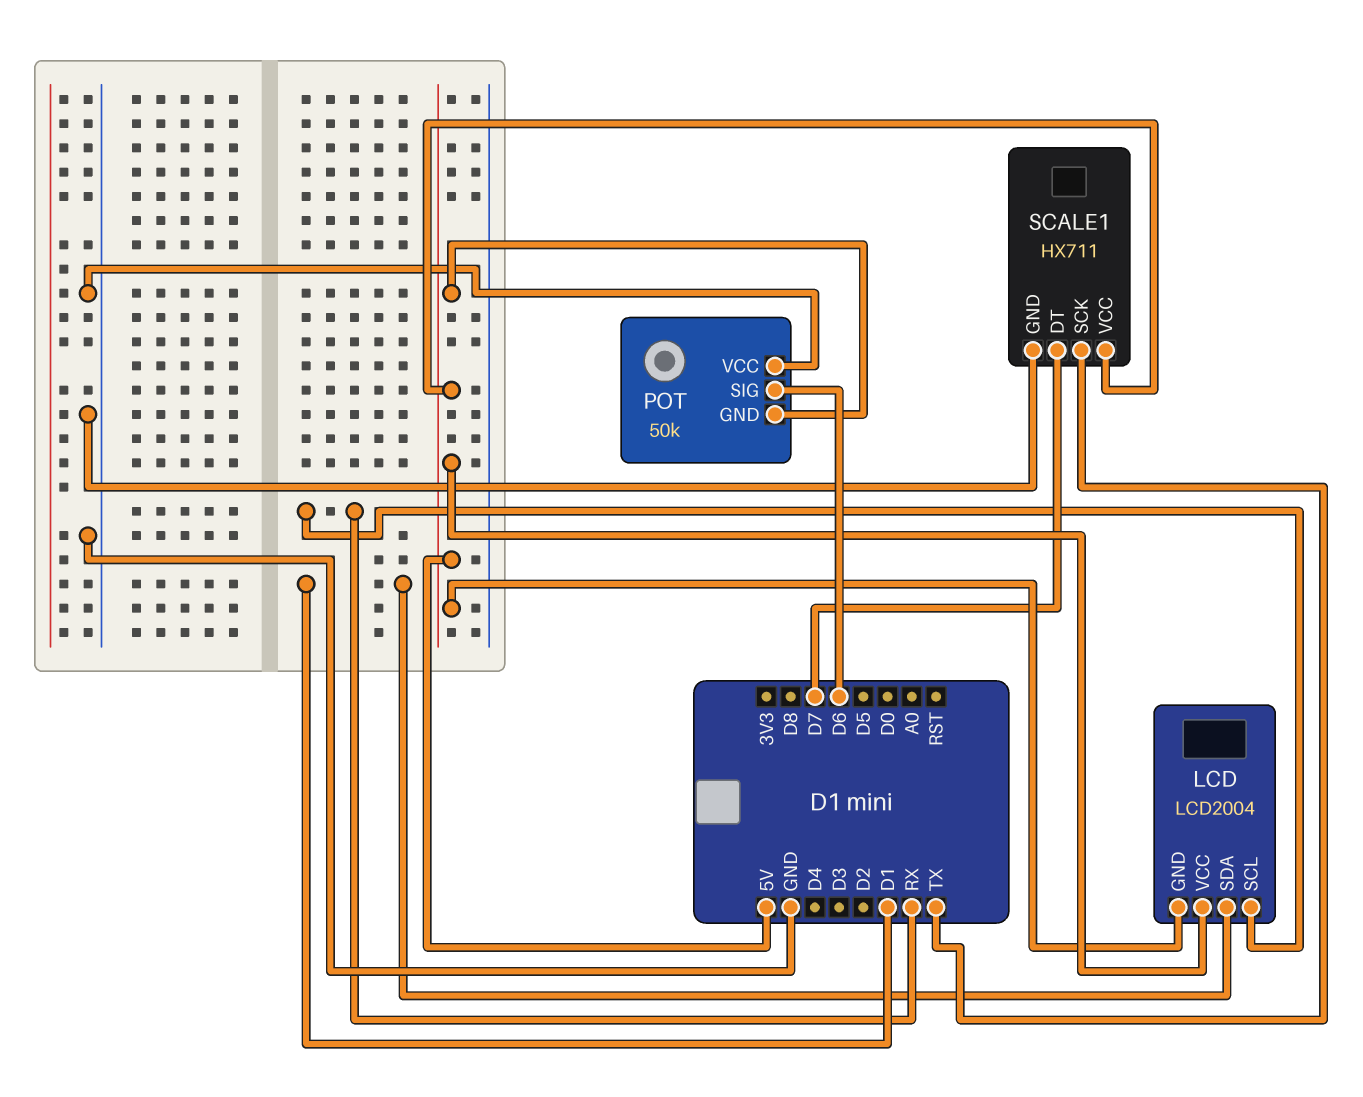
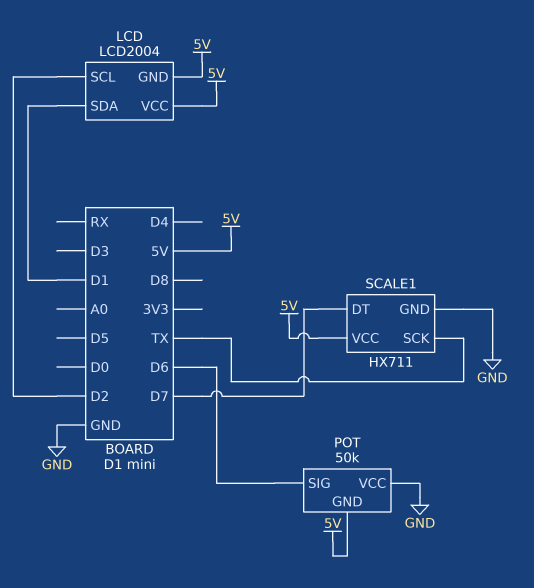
LCD pin SCL: RX -> D2

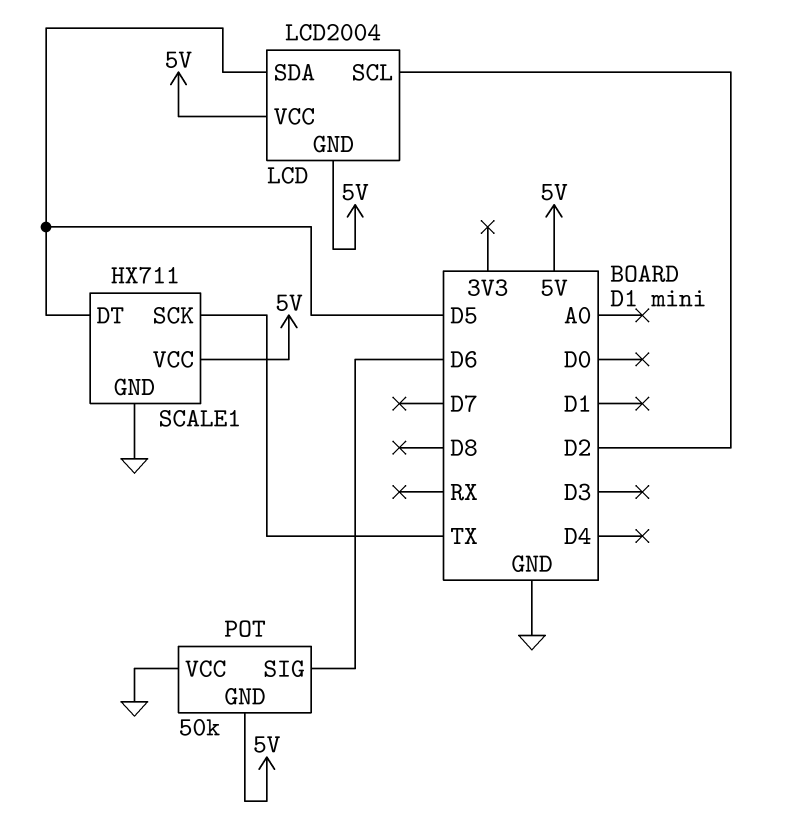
LCD pin SDA: D1 -> D5
SCALE1 pin DT: D7 -> D5

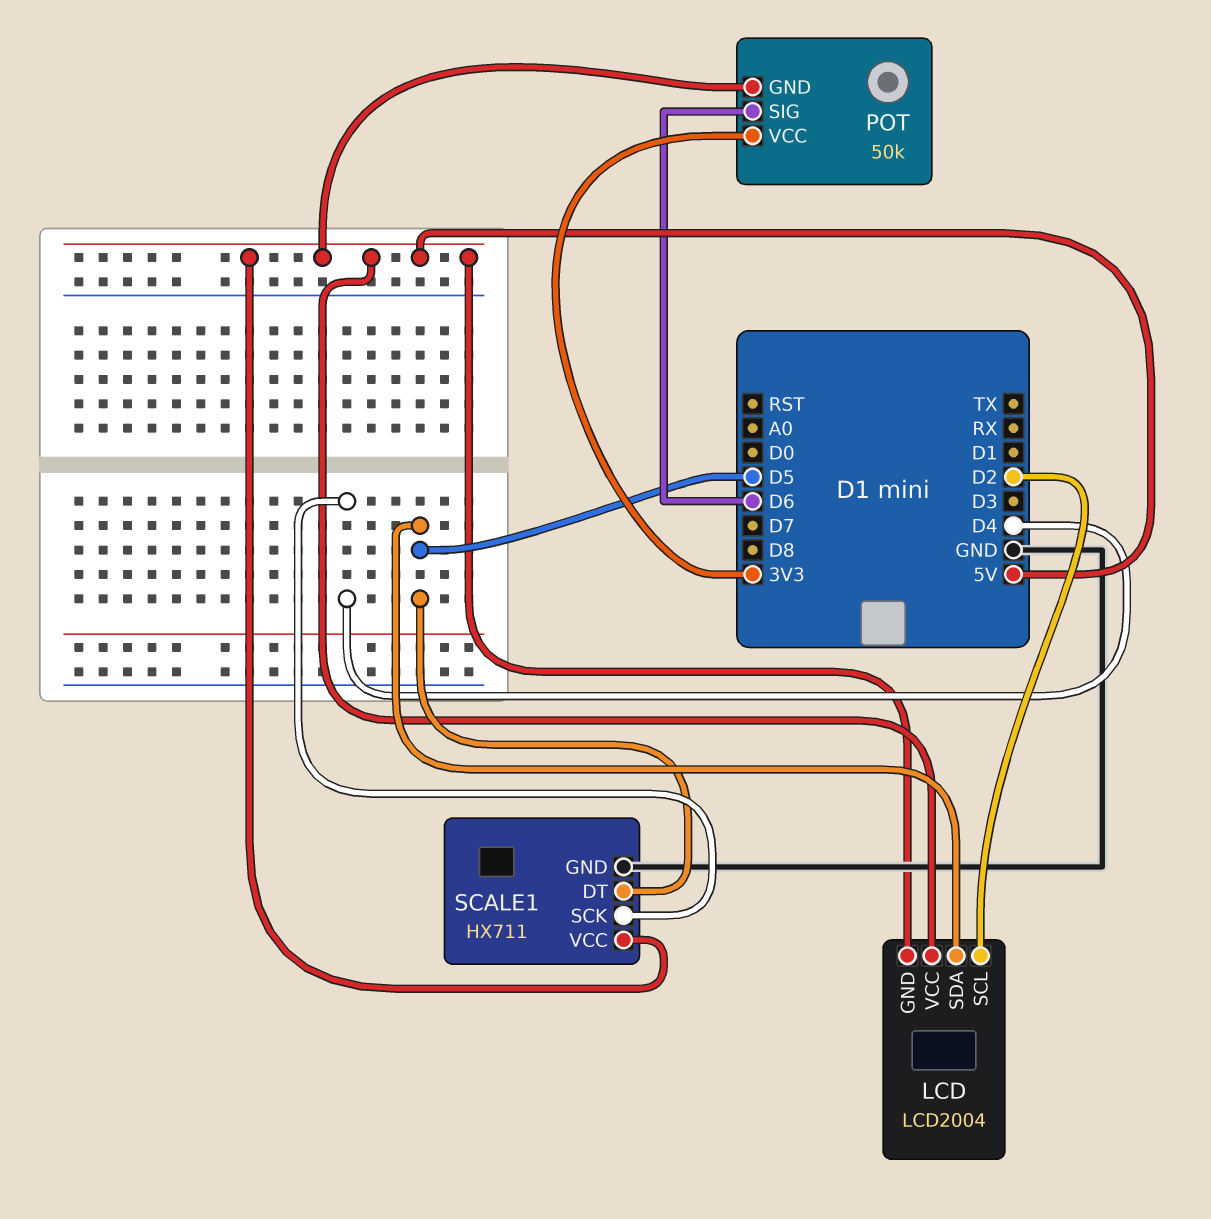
POT pin VCC: GND -> 3V3
SCALE1 pin SCK: TX -> D4

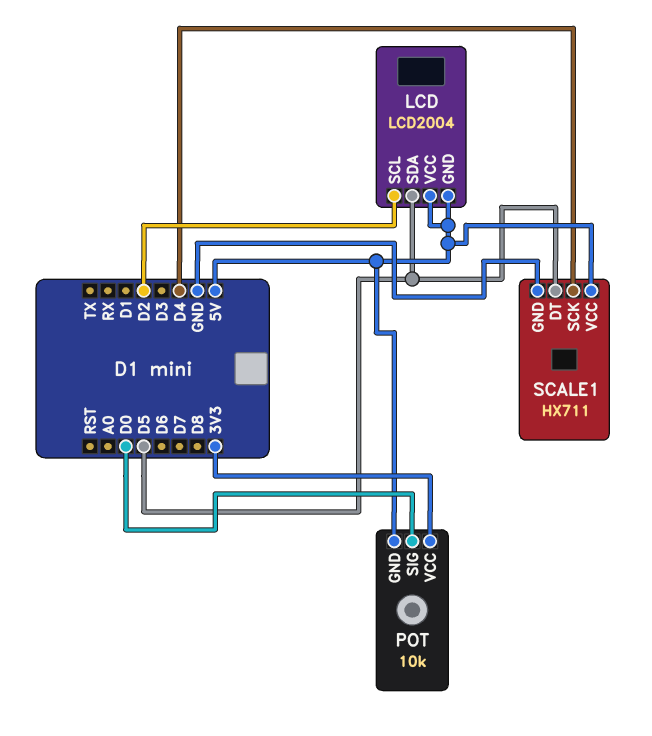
POT: 50k -> 10k
POT pin SIG: D6 -> D0

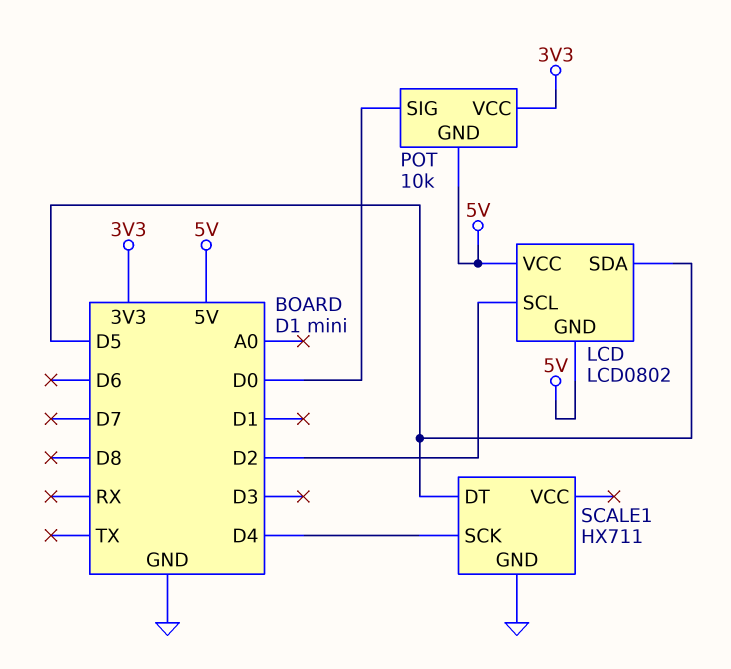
LCD: LCD2004 -> LCD0802
SCALE1 pin VCC: 5V -> none

